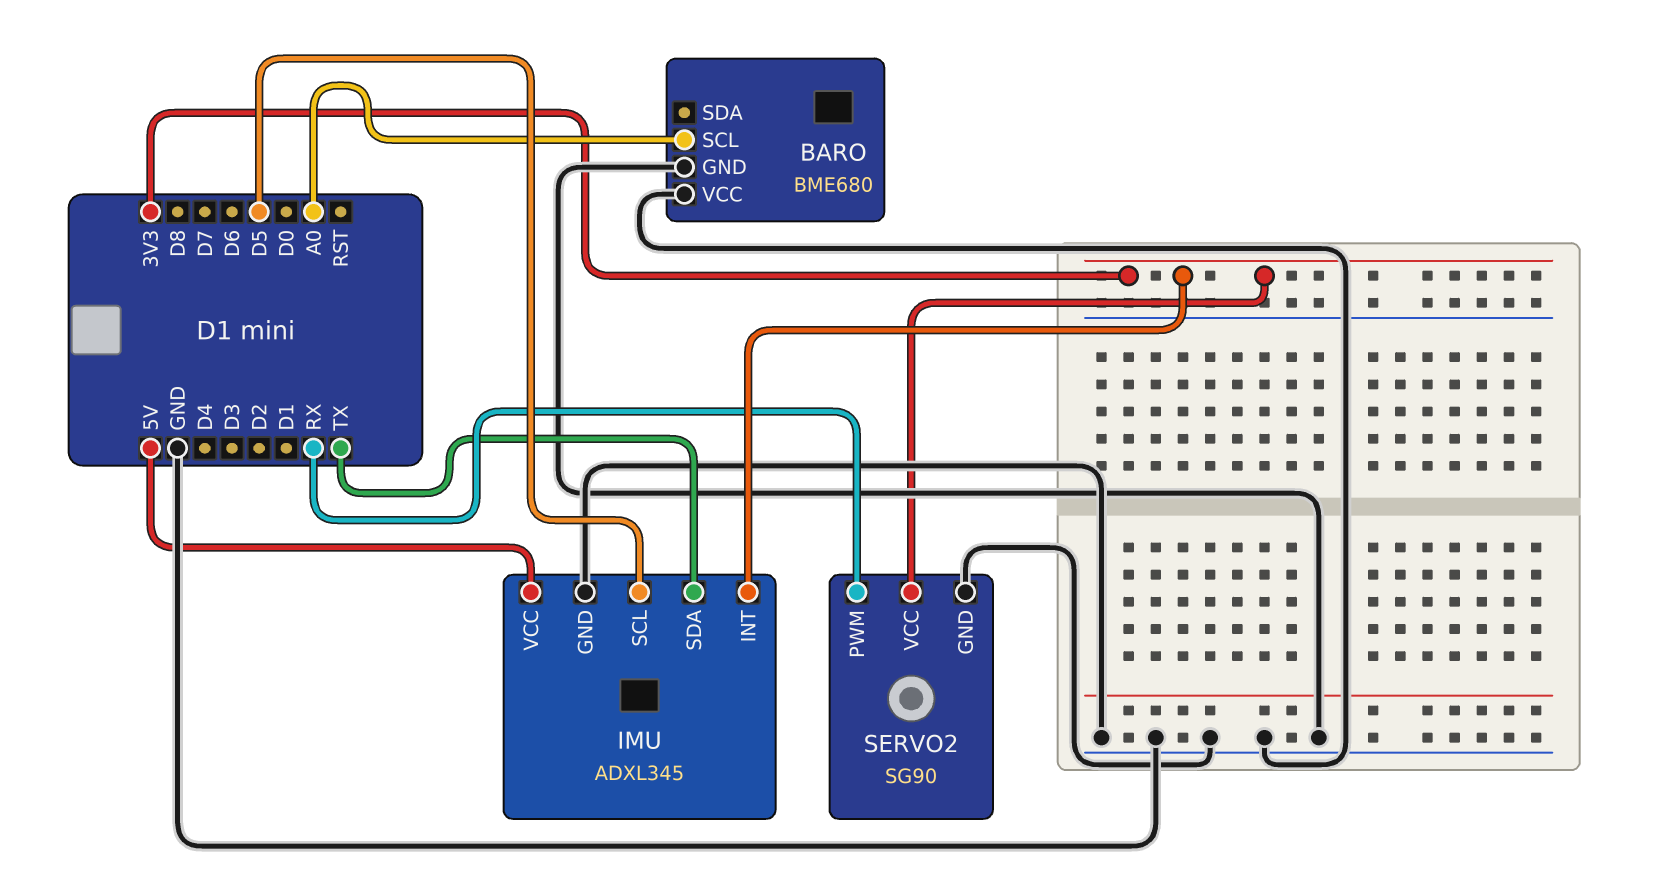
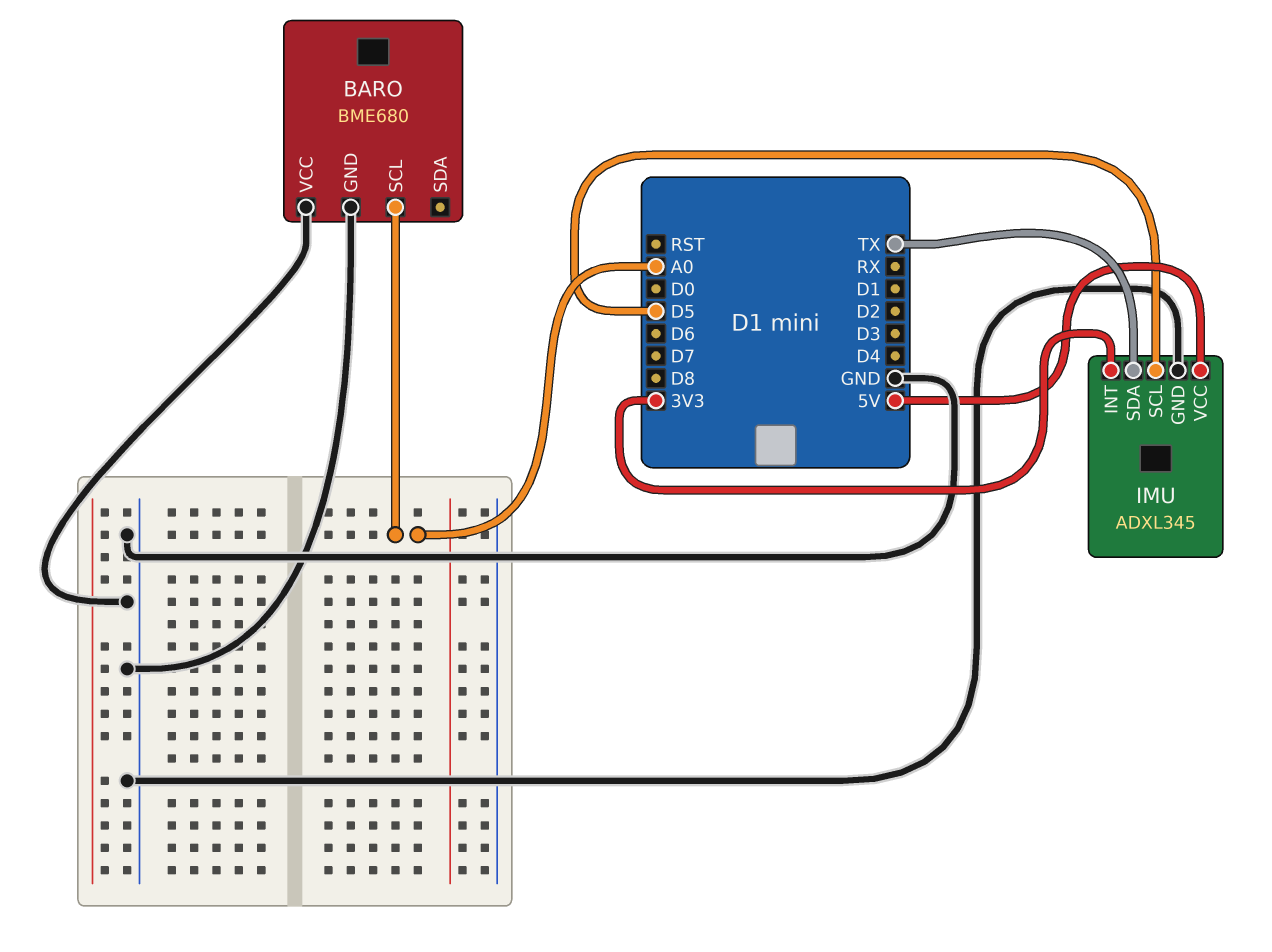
SERVO2: SG90 -> none
SERVO2 pin GND: GND -> none
SERVO2 pin PWM: RX -> none
SERVO2 pin VCC: 3V3 -> none

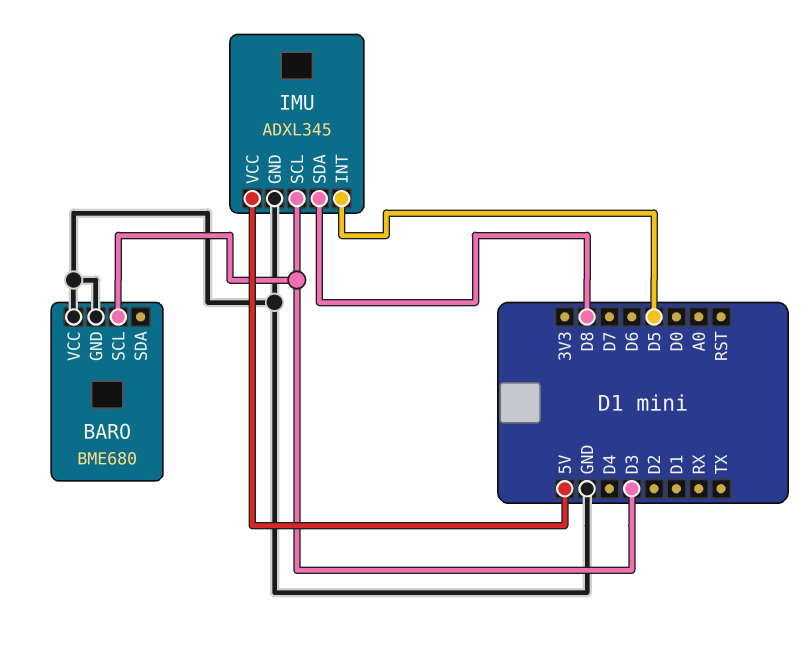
BARO pin SCL: A0 -> D3
IMU pin INT: 3V3 -> D5
IMU pin SCL: D5 -> D3
IMU pin SDA: TX -> D8

